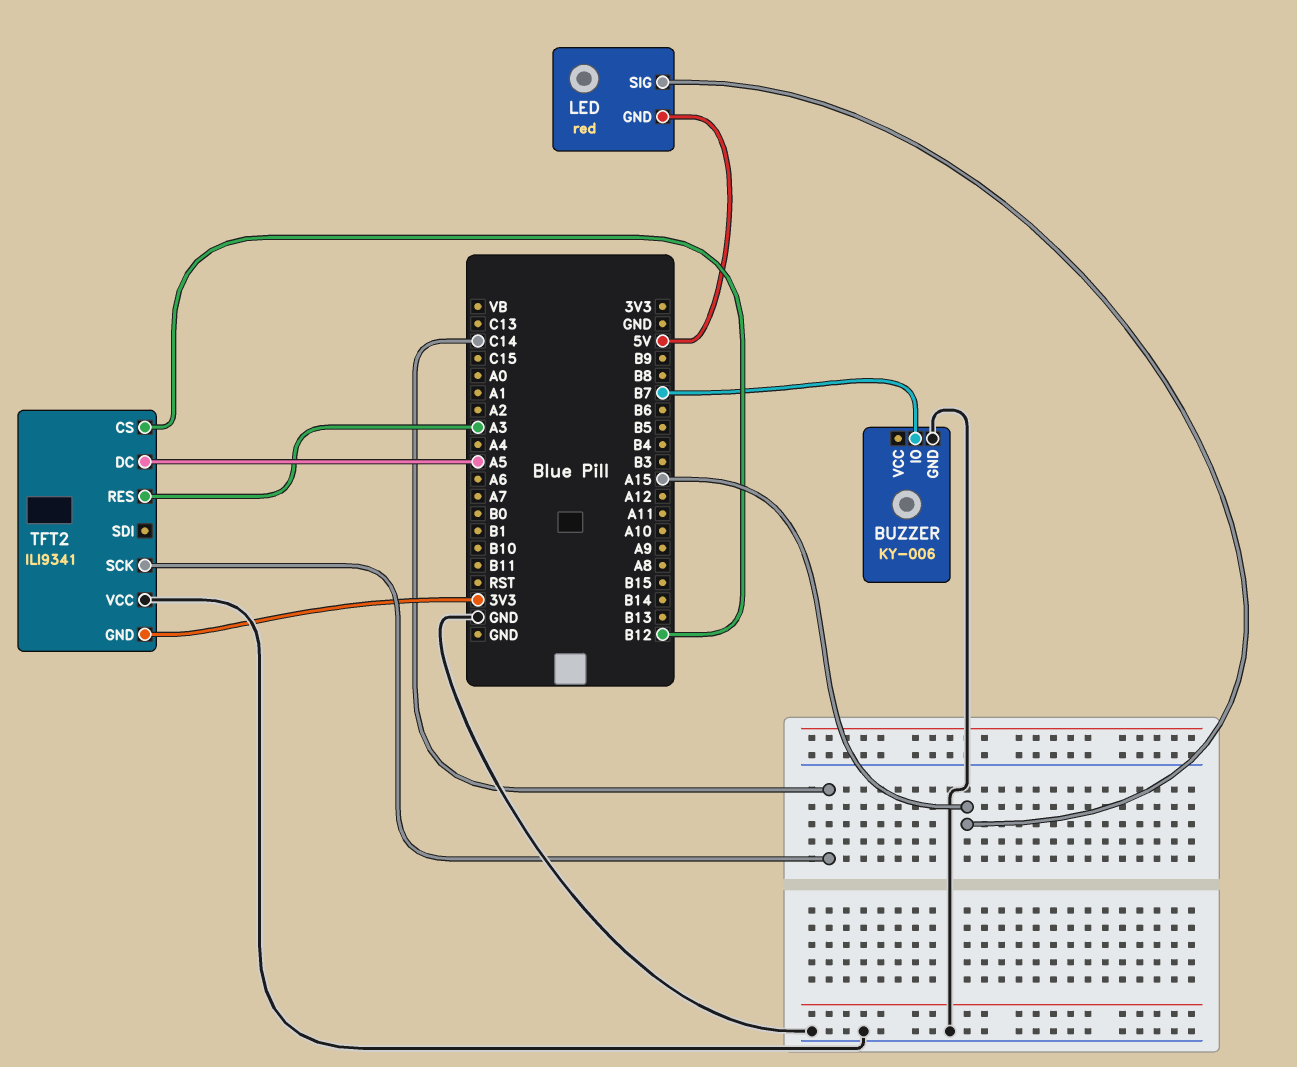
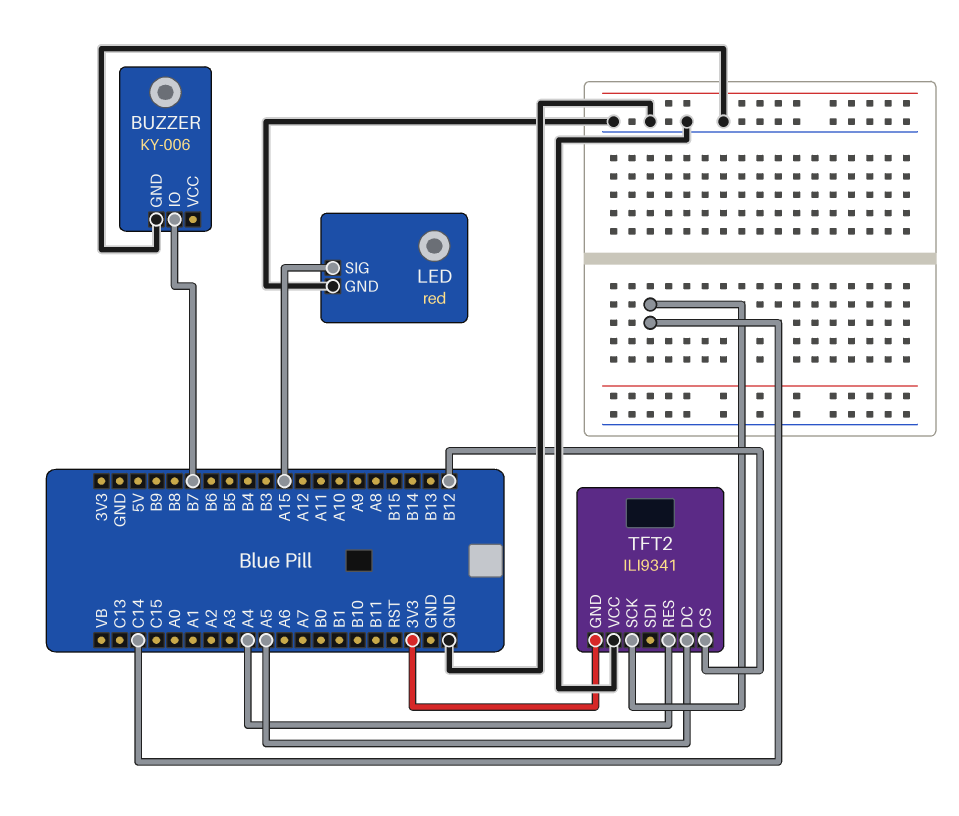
LED pin GND: 5V -> GND
TFT2 pin RES: A3 -> A4

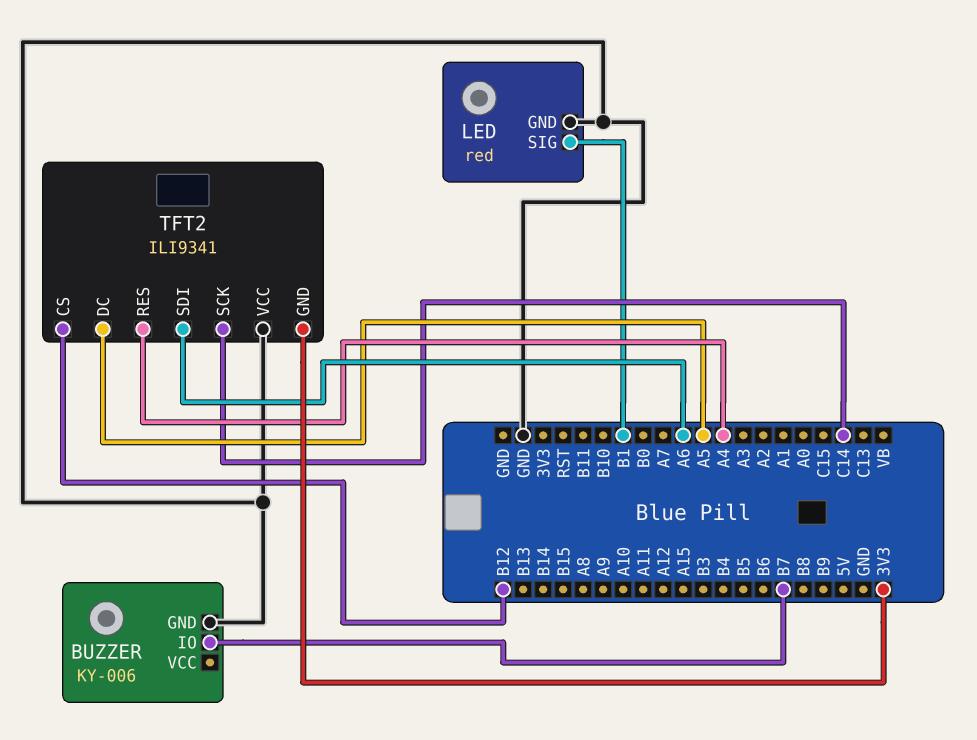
LED pin SIG: A15 -> B1
TFT2 pin SDI: none -> A6

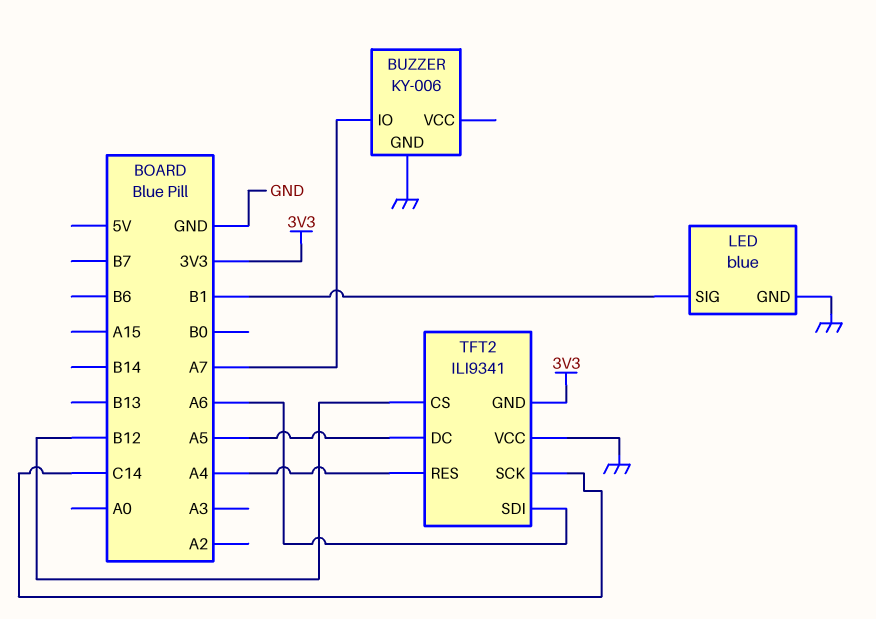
BUZZER pin IO: B7 -> A7
LED: red -> blue

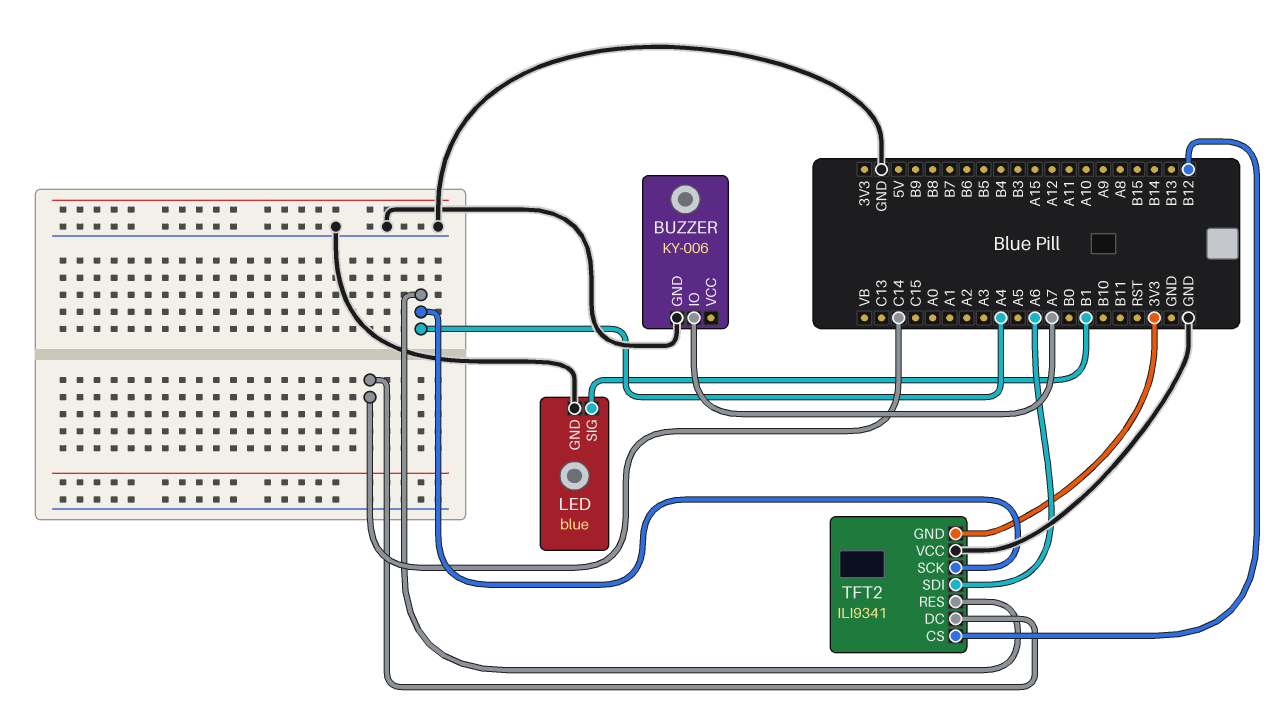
TFT2 pin DC: A5 -> C14
TFT2 pin SCK: C14 -> A4

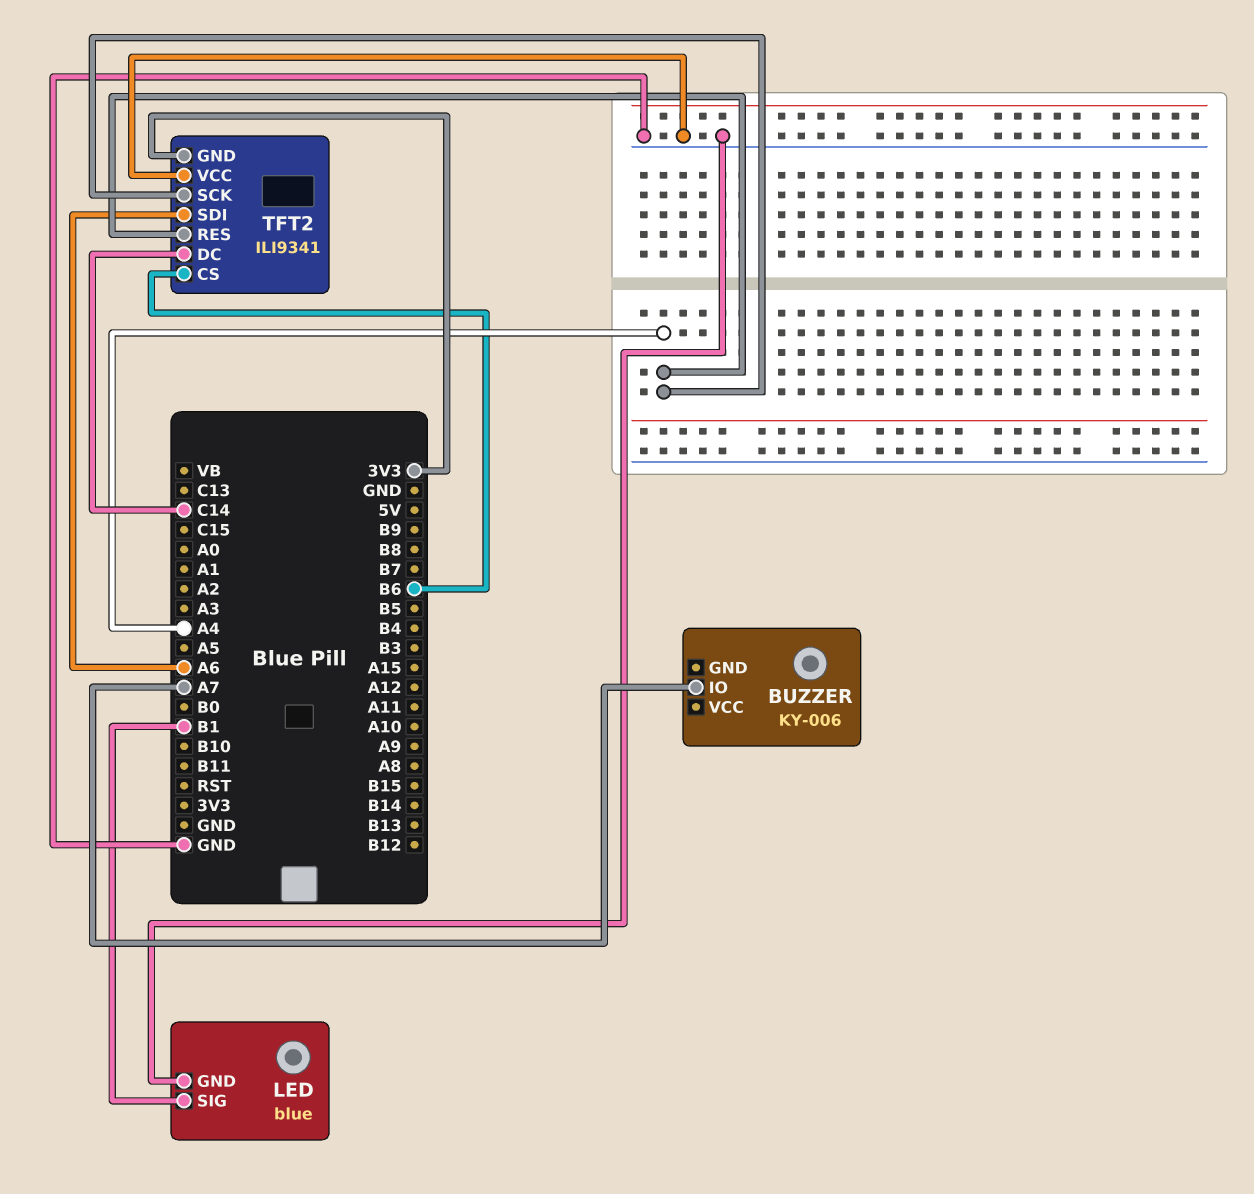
BUZZER pin GND: GND -> none
TFT2 pin CS: B12 -> B6

